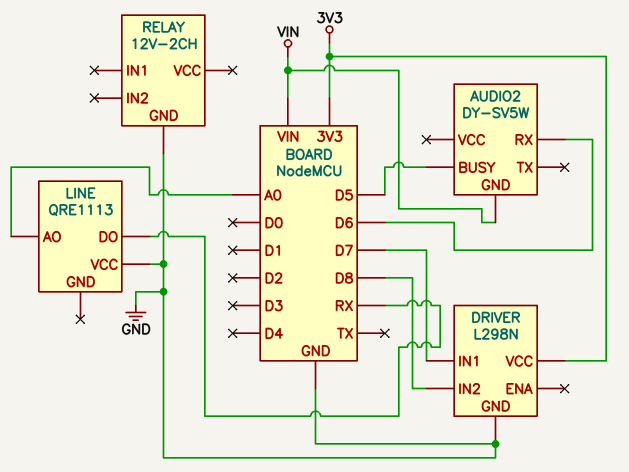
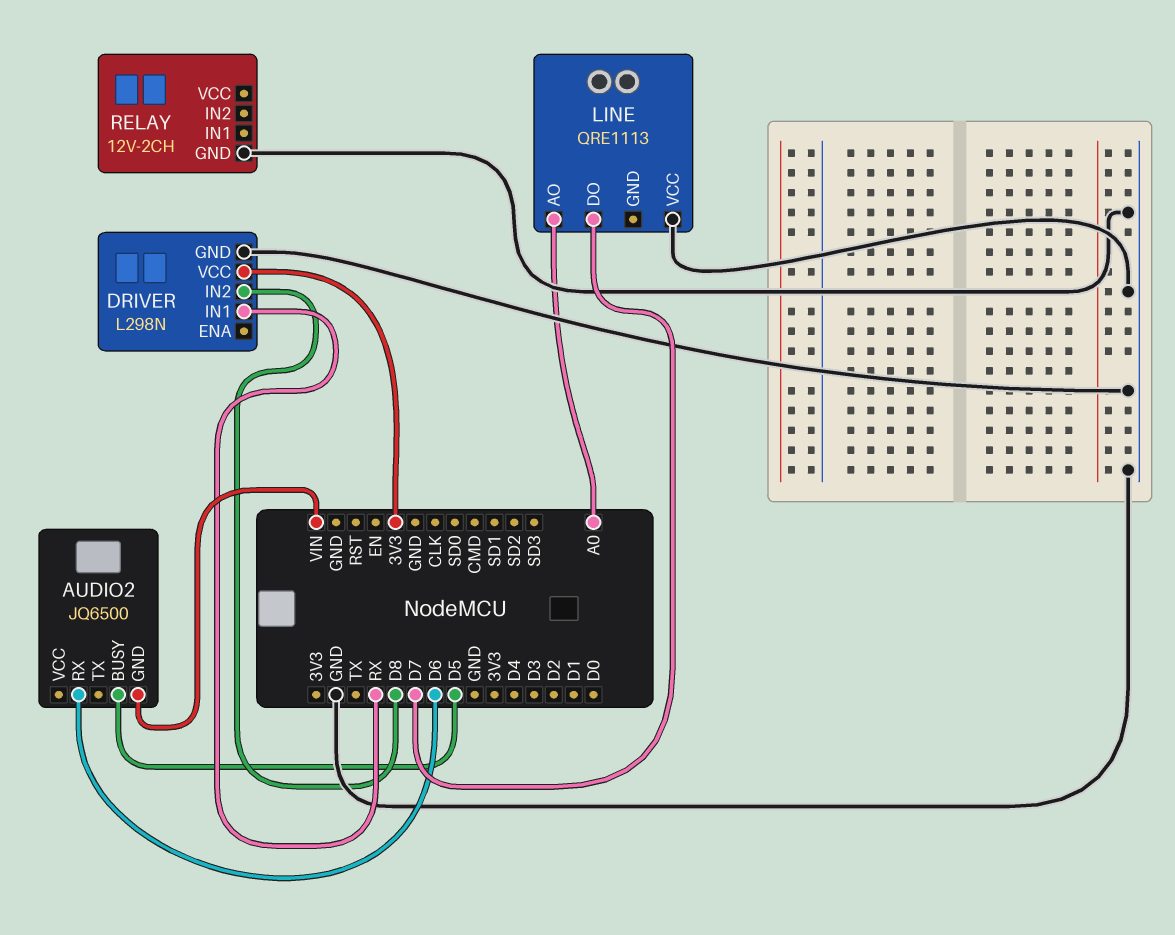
AUDIO2: DY-SV5W -> JQ6500
DRIVER pin IN1: D7 -> RX
LINE pin DO: RX -> D7

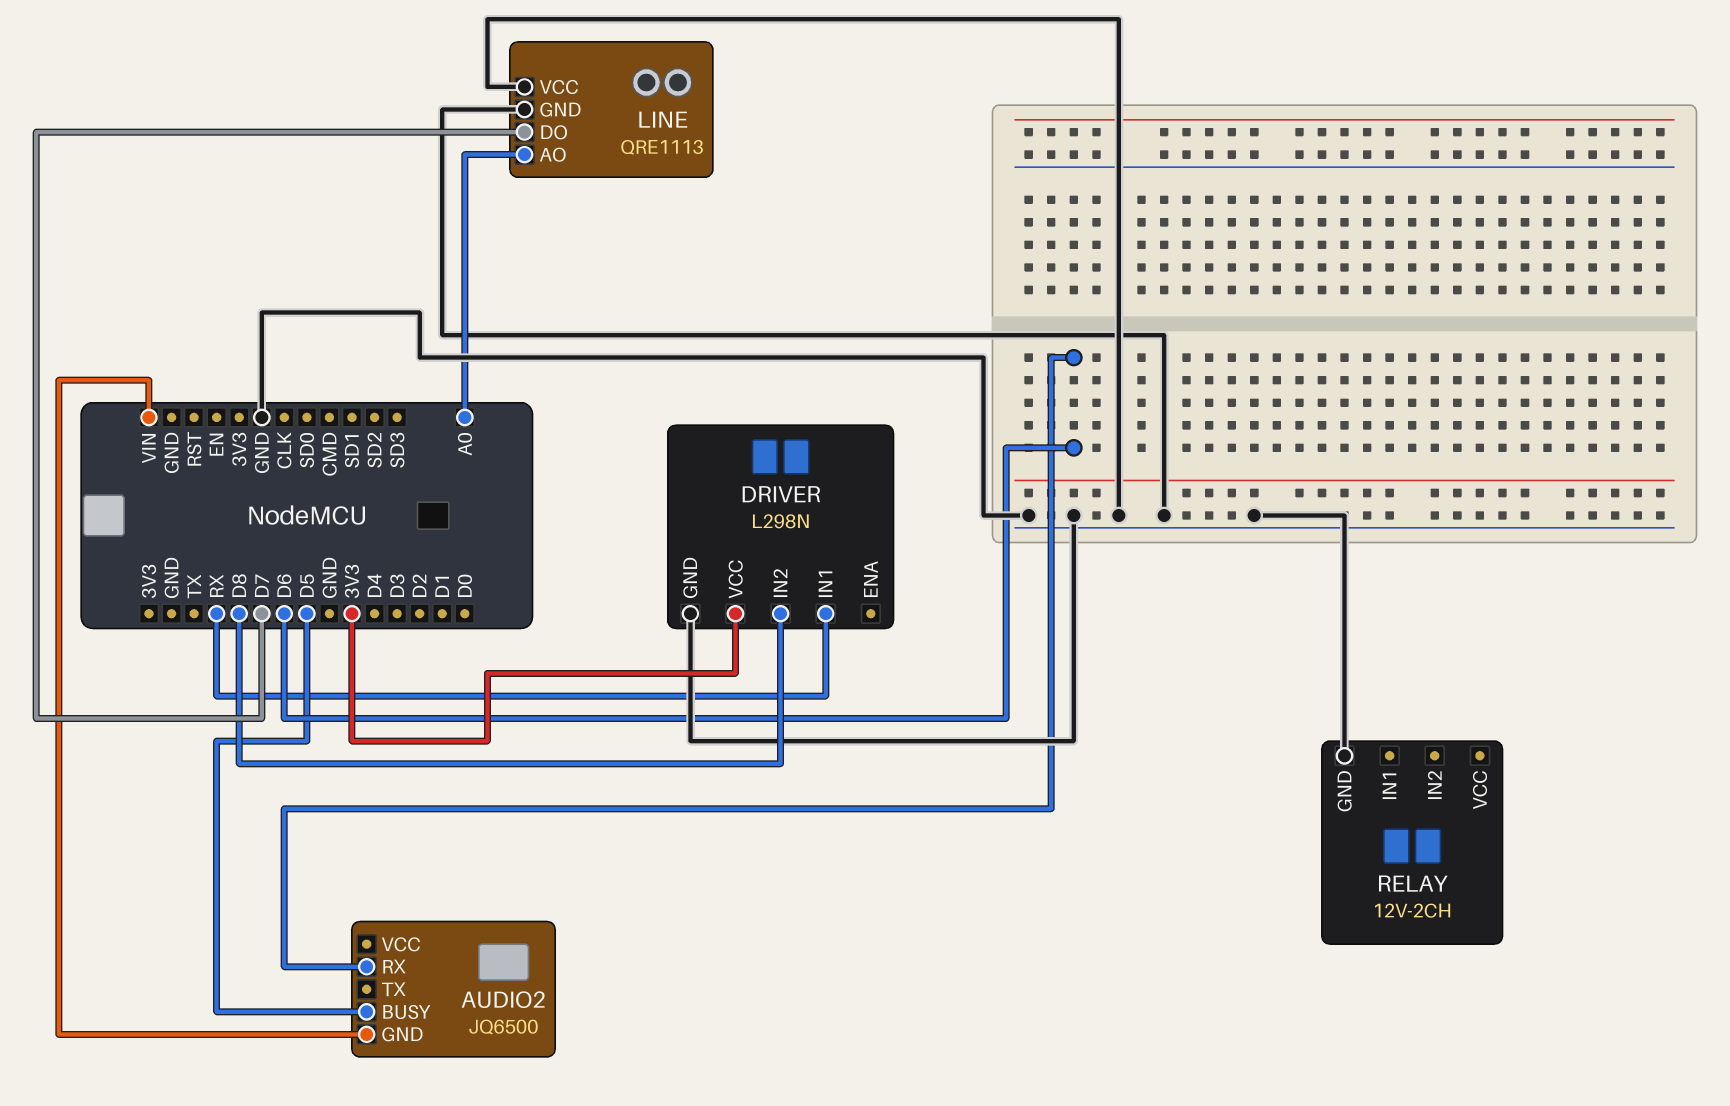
LINE pin GND: none -> GND

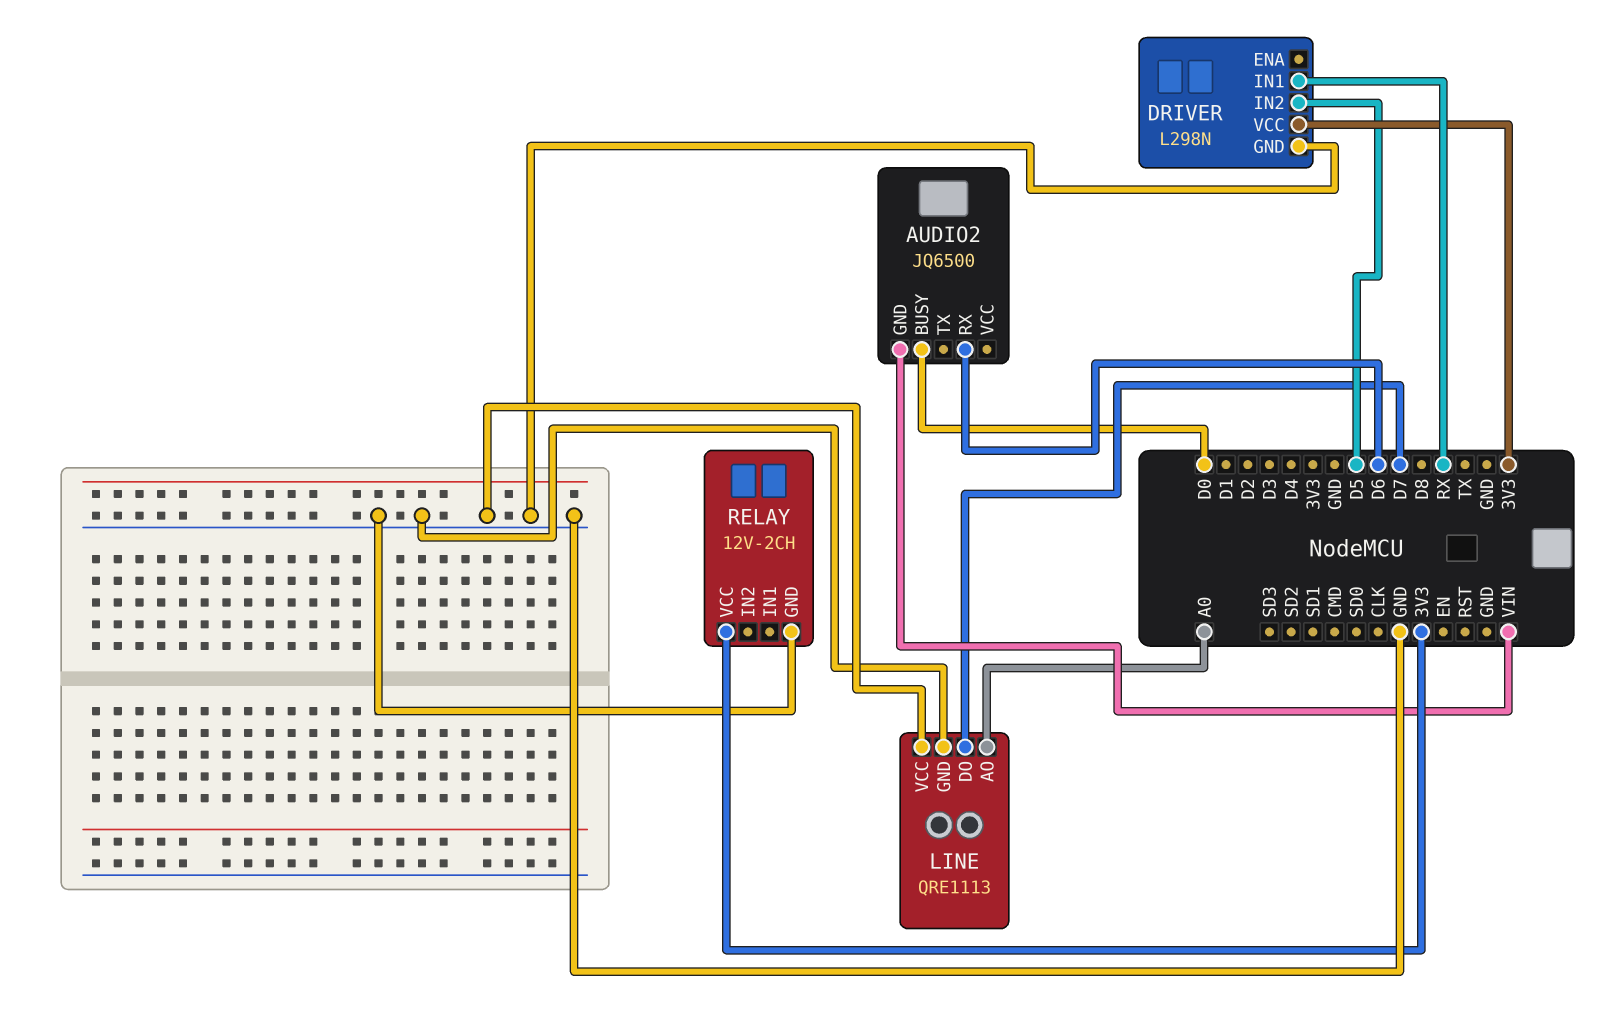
AUDIO2 pin BUSY: D5 -> D0
DRIVER pin IN2: D8 -> D5
RELAY pin VCC: none -> 3V3

